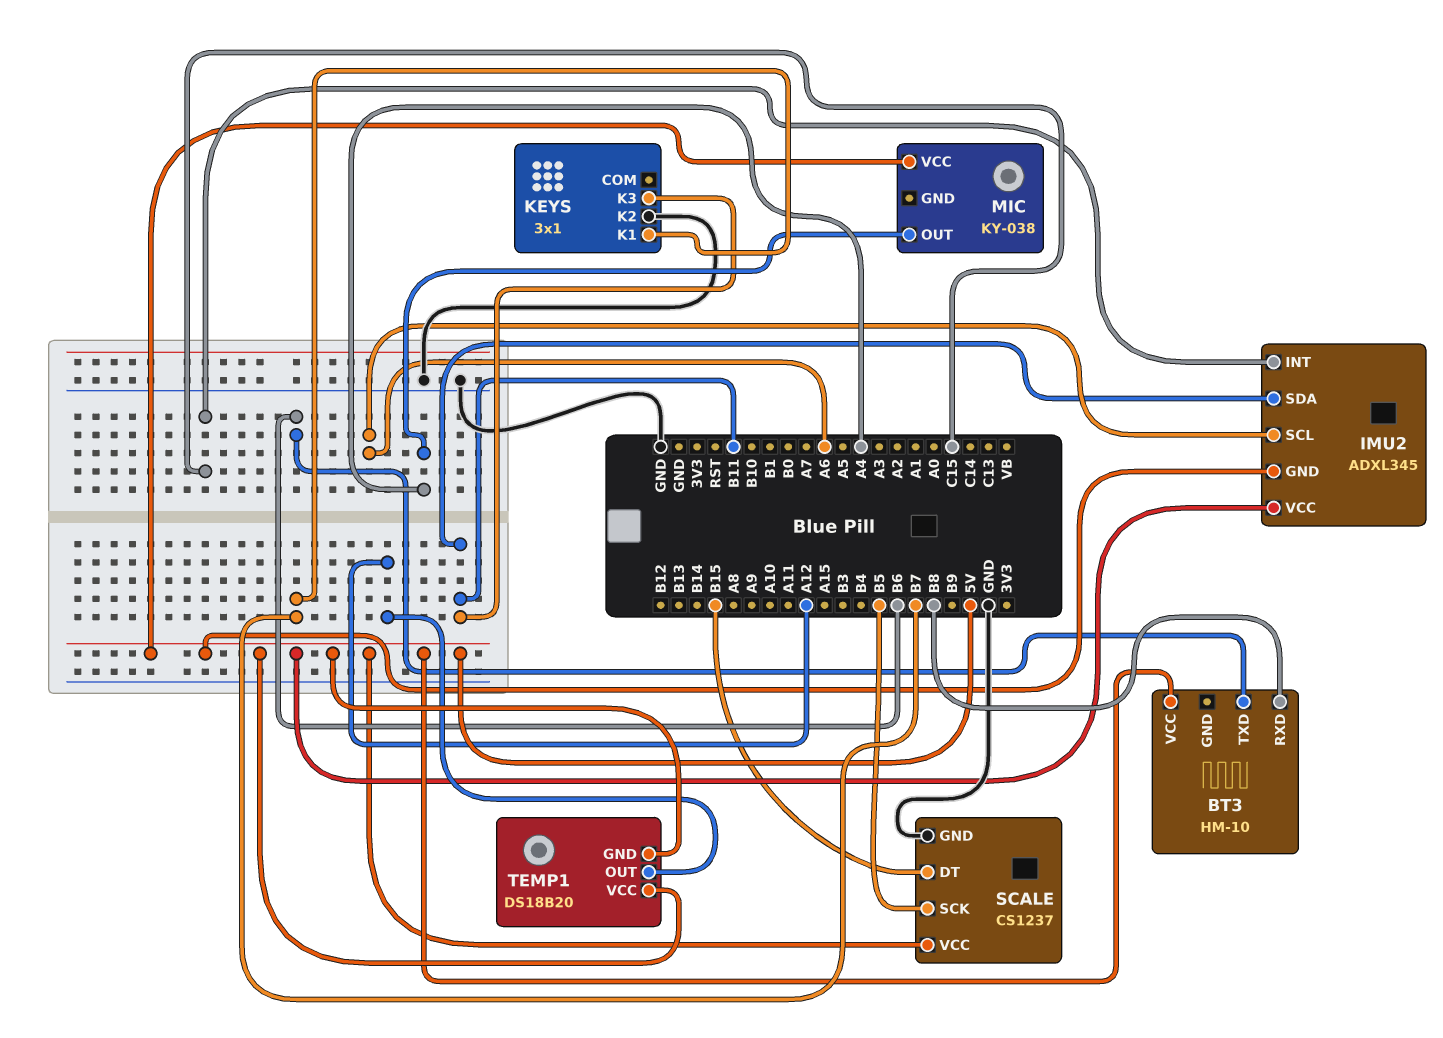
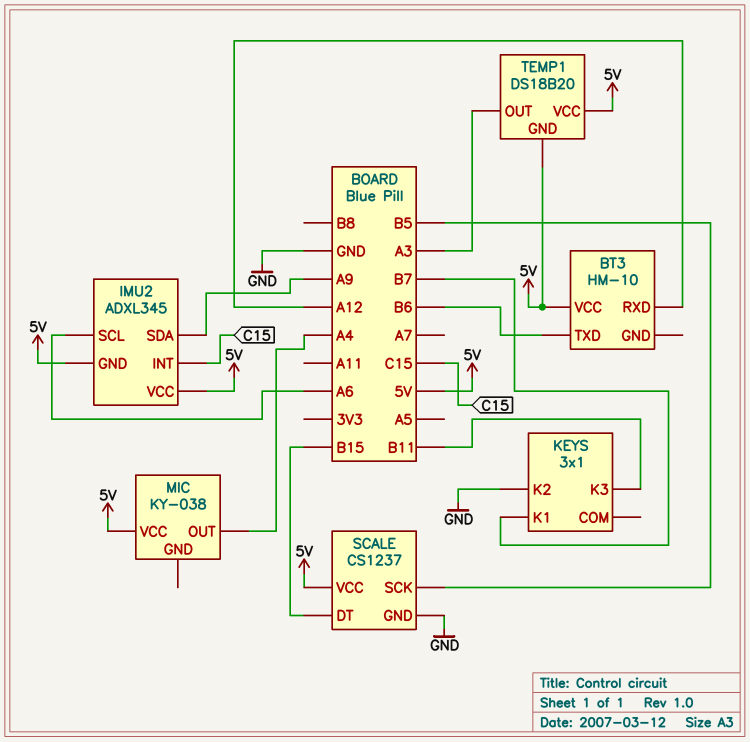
BT3 pin RXD: B8 -> A12
IMU2 pin SDA: B11 -> A9
TEMP1 pin OUT: A12 -> A3

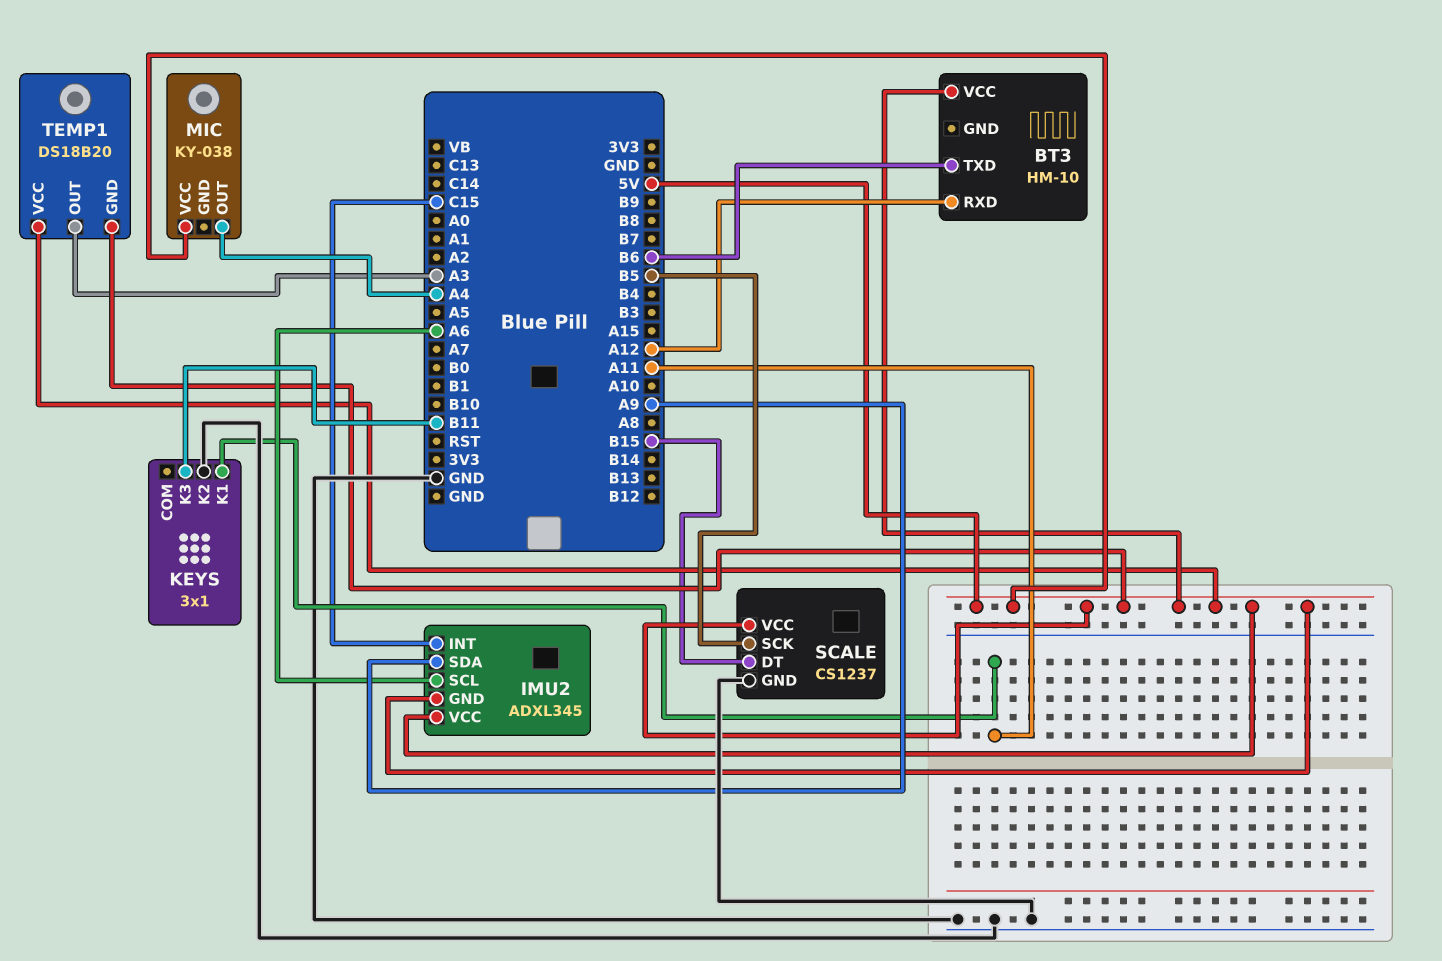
KEYS pin K1: B7 -> A11

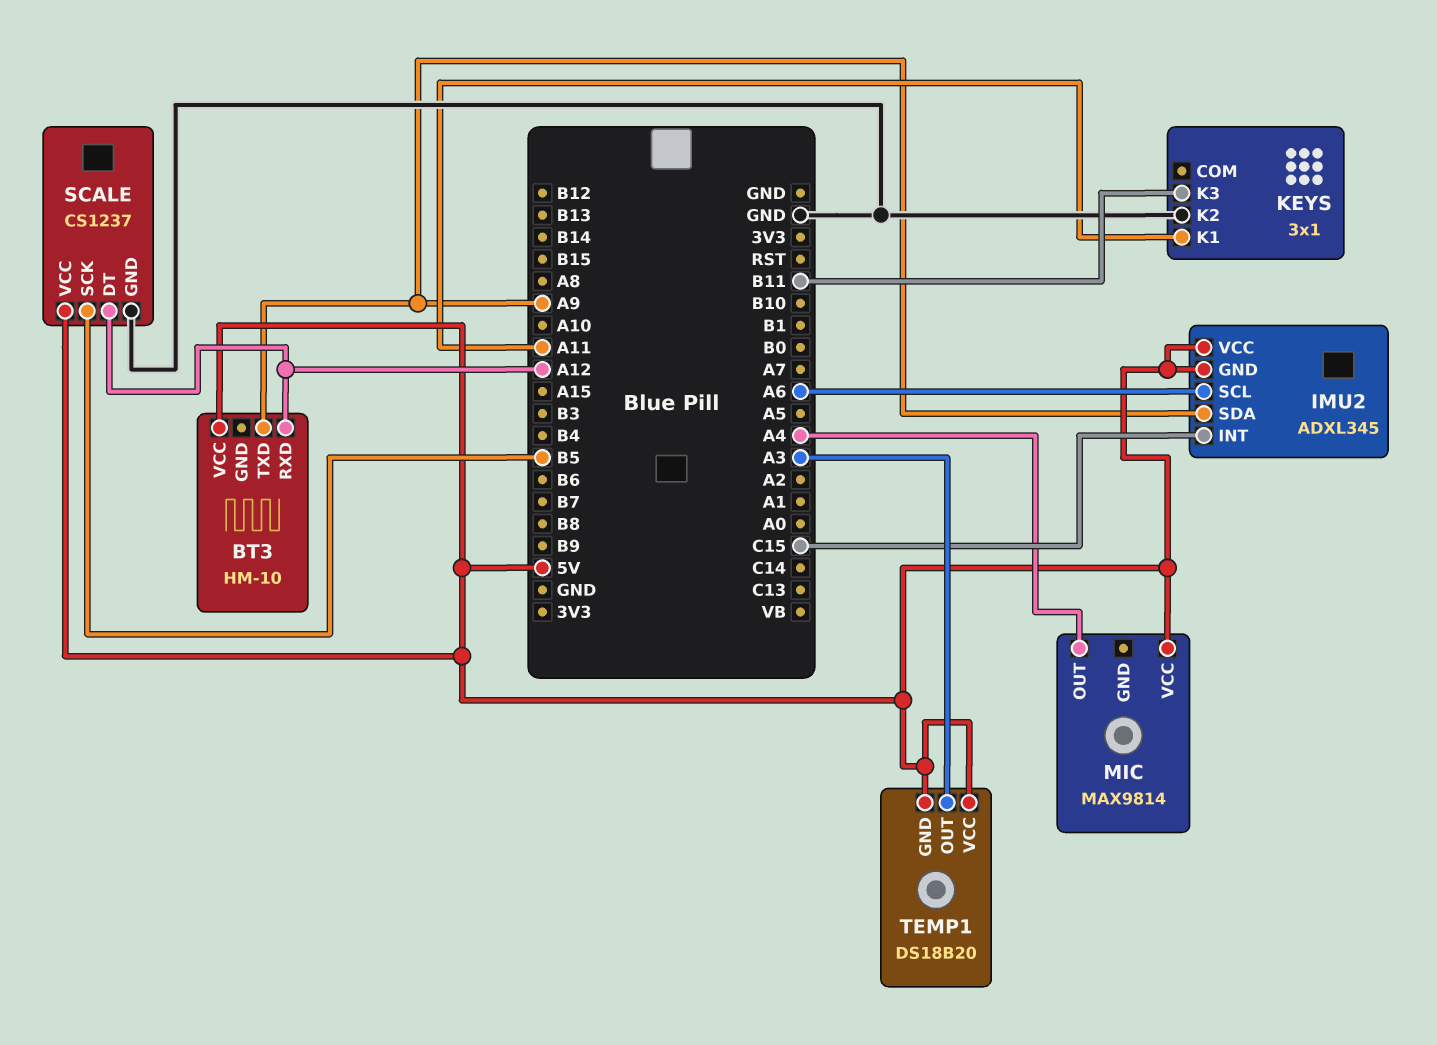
BT3 pin TXD: B6 -> A9
MIC: KY-038 -> MAX9814
SCALE pin DT: B15 -> A12

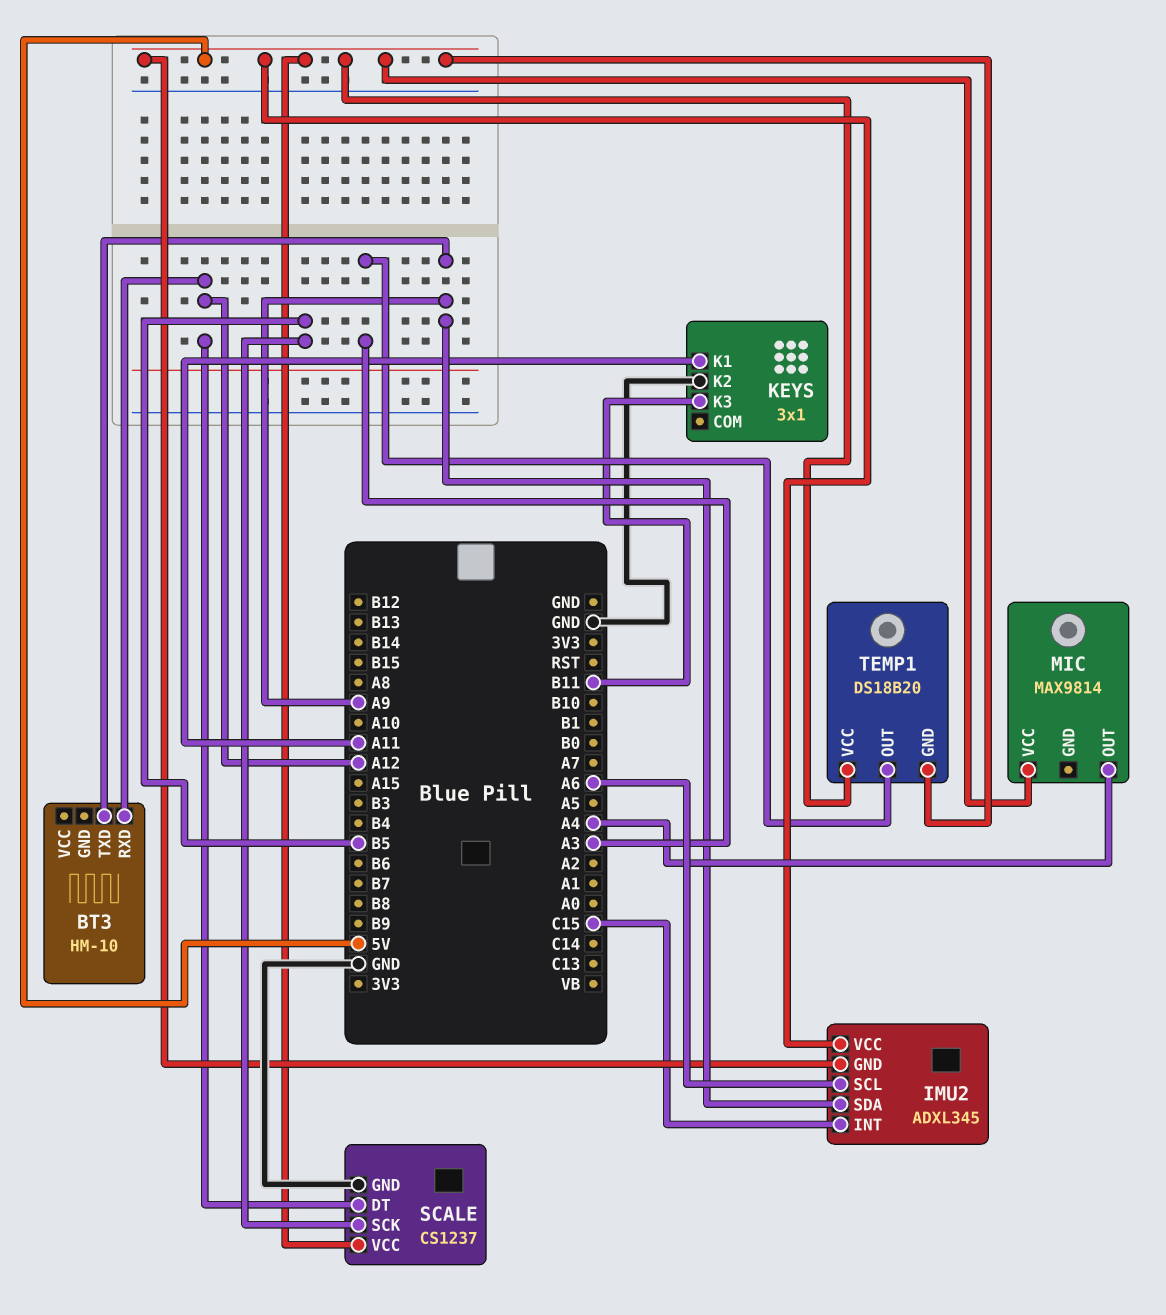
BT3 pin VCC: 5V -> none

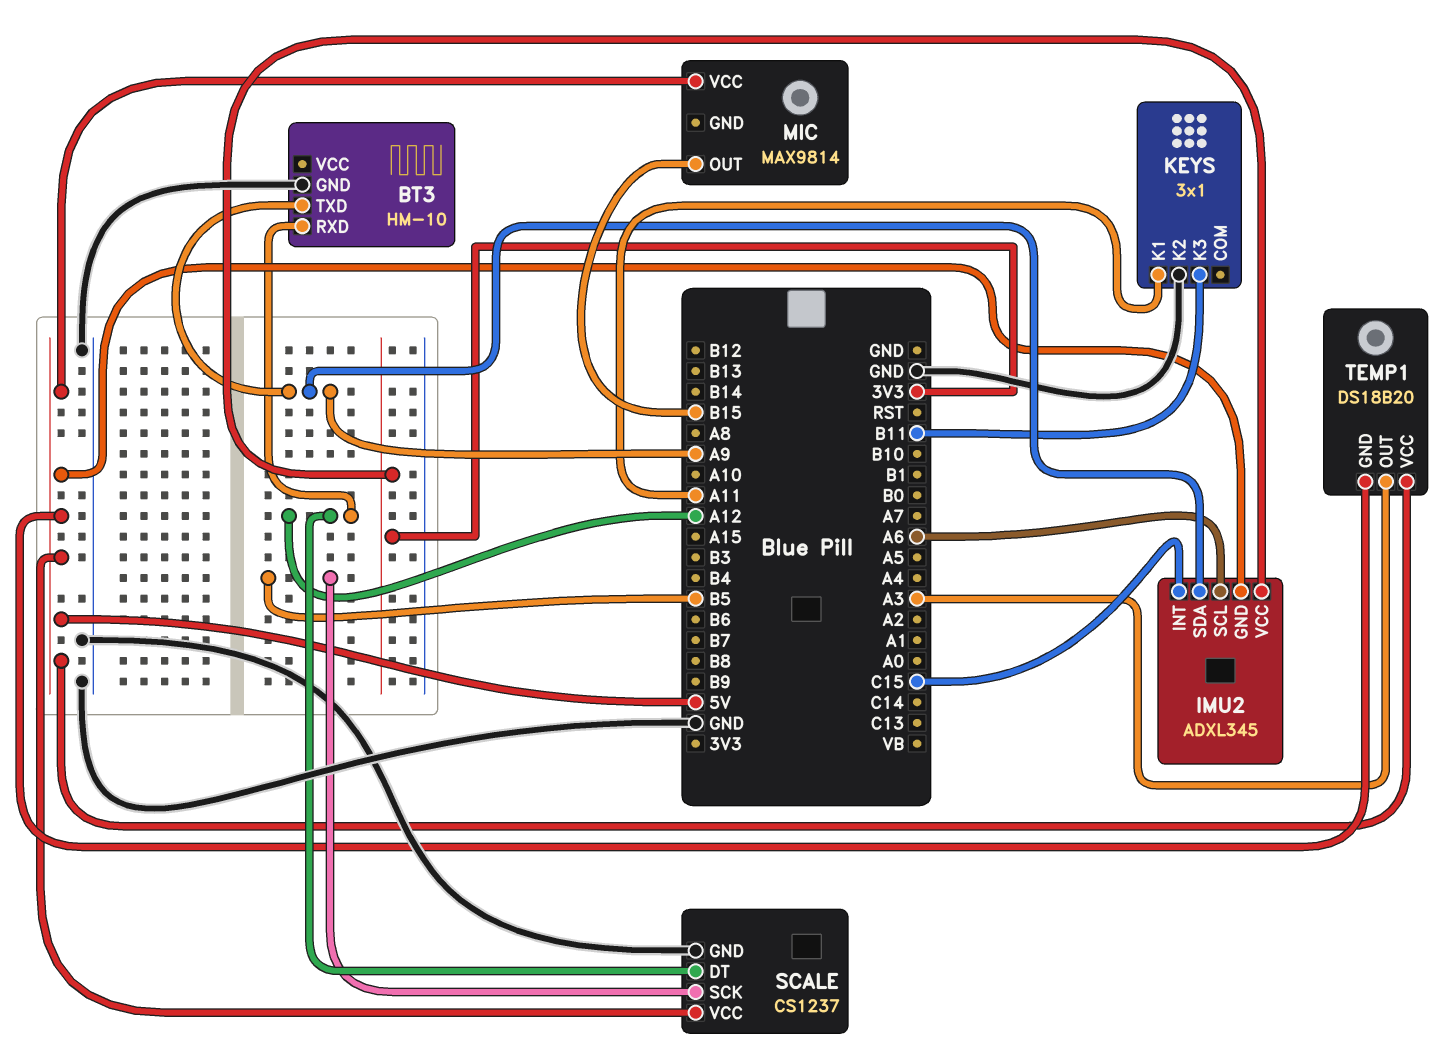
BT3 pin GND: none -> GND
IMU2 pin VCC: 5V -> 3V3
MIC pin OUT: A4 -> B15

